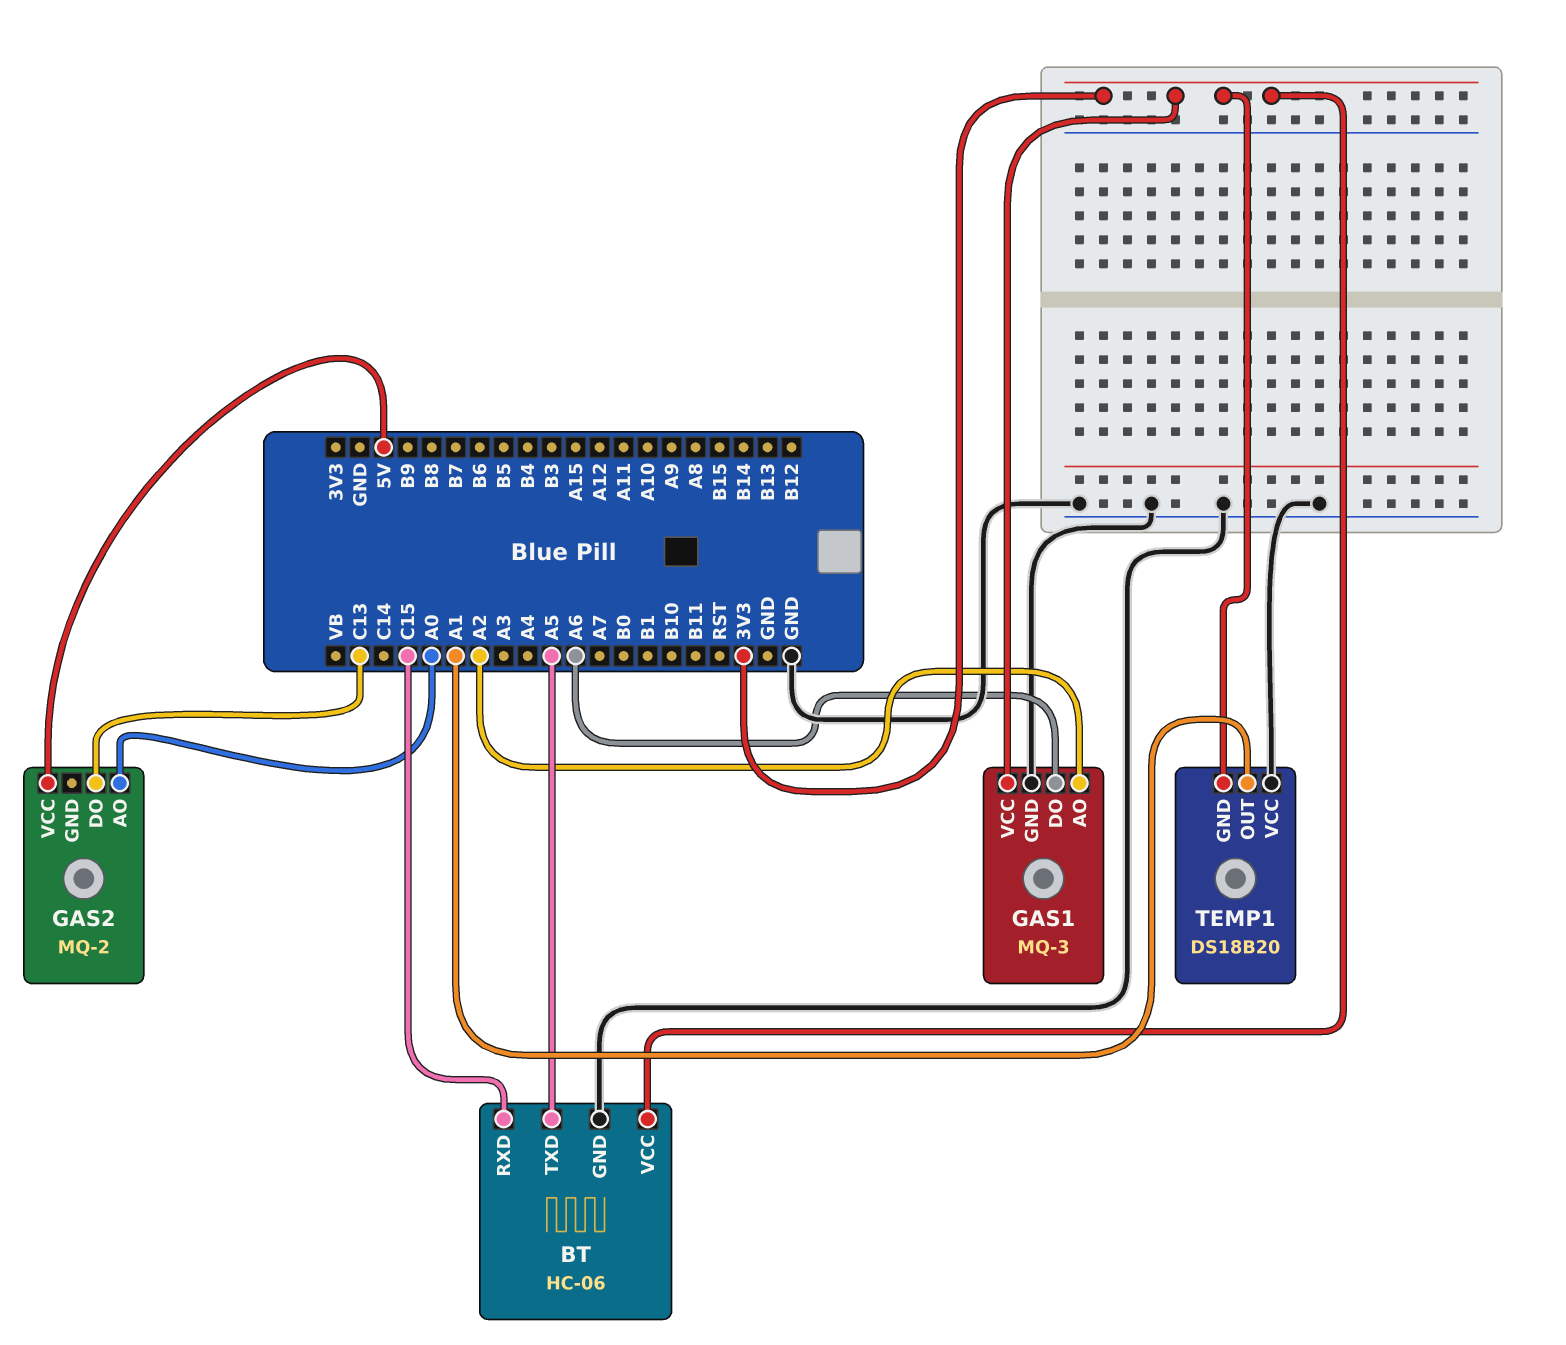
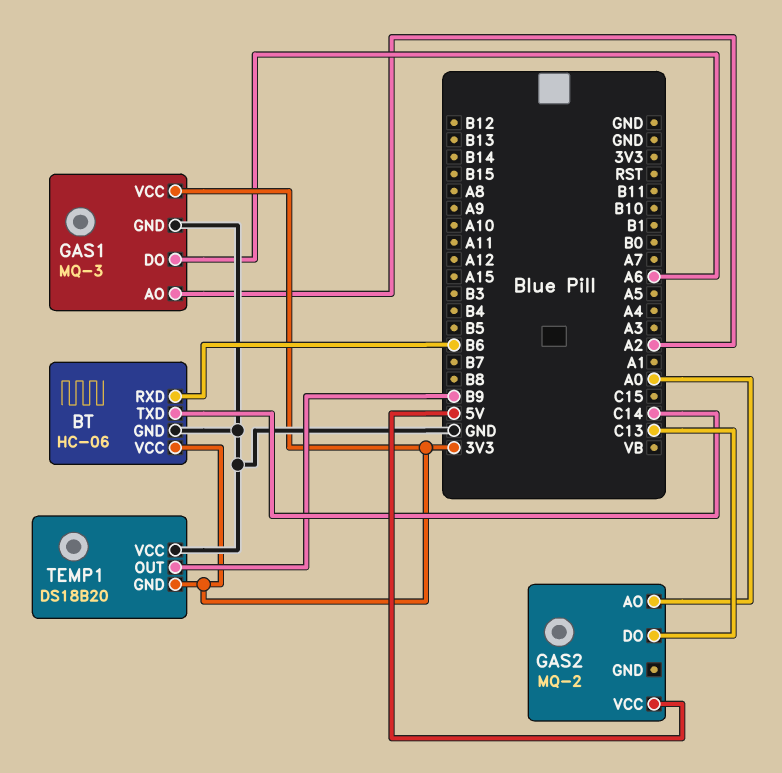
BT pin RXD: C15 -> B6
BT pin TXD: A5 -> C14
TEMP1 pin OUT: A1 -> B9

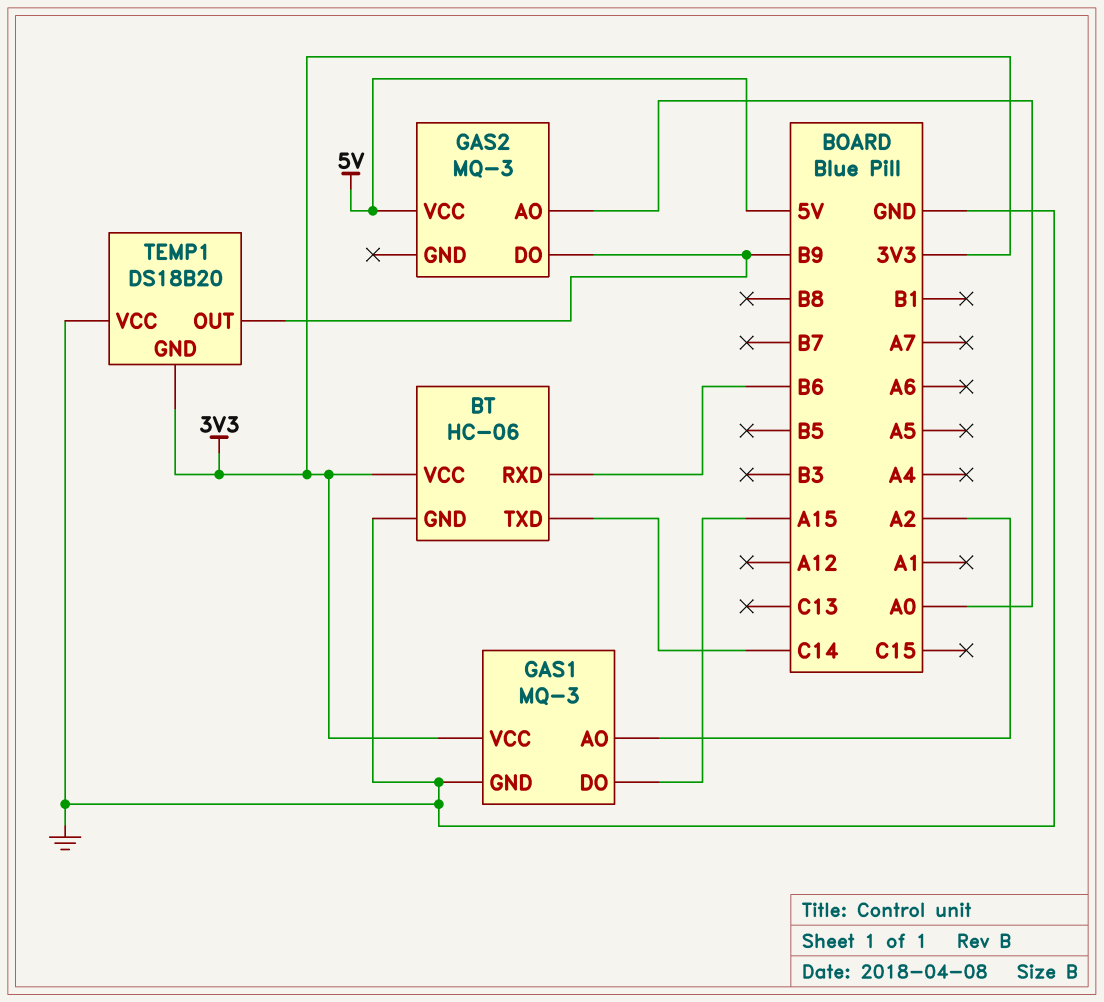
GAS1 pin DO: A6 -> A15
GAS2: MQ-2 -> MQ-3
GAS2 pin DO: C13 -> B9

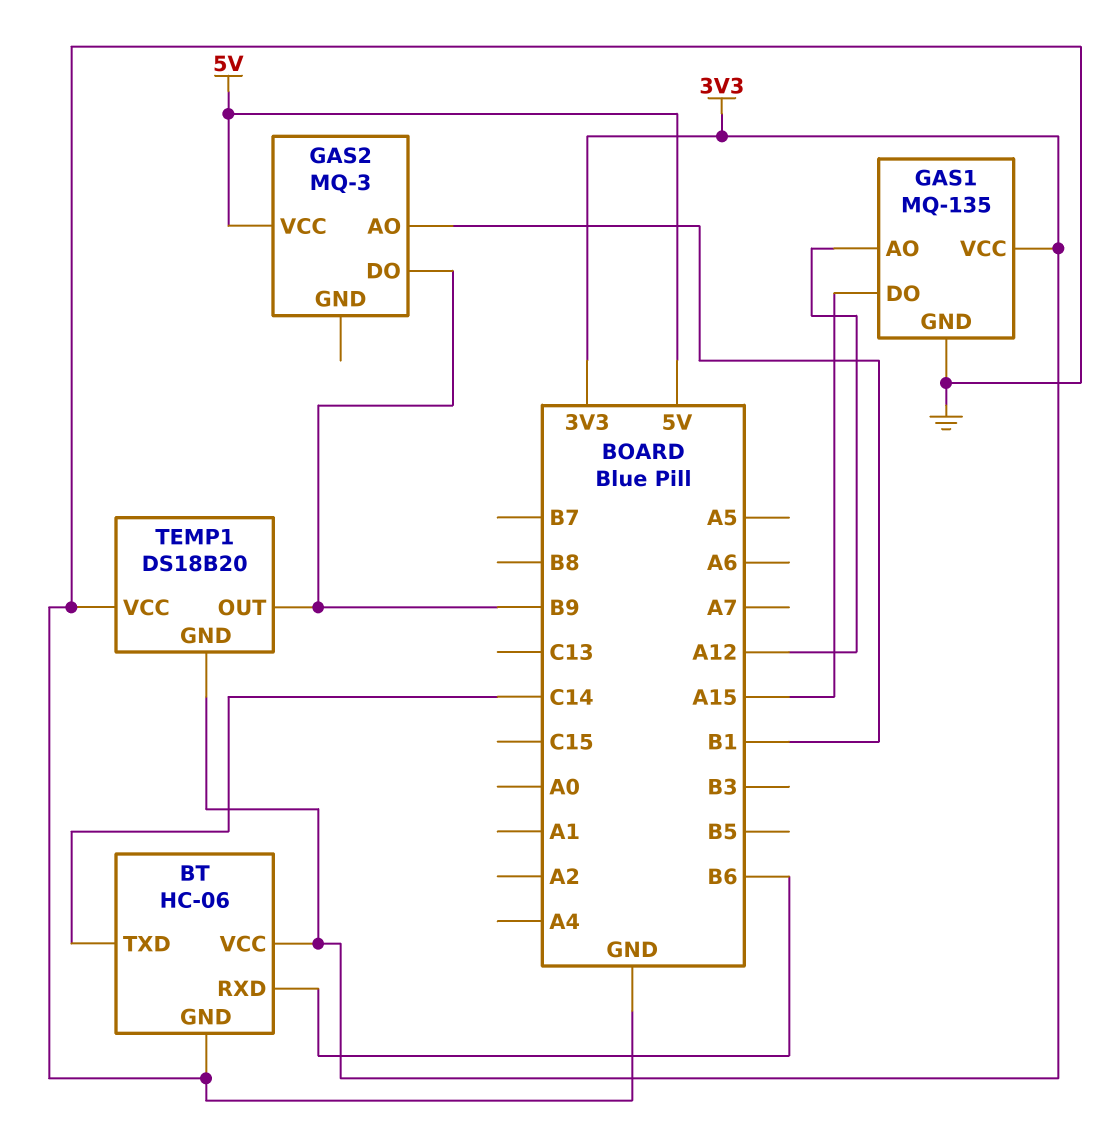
GAS1: MQ-3 -> MQ-135
GAS1 pin AO: A2 -> A12
GAS2 pin AO: A0 -> B1

